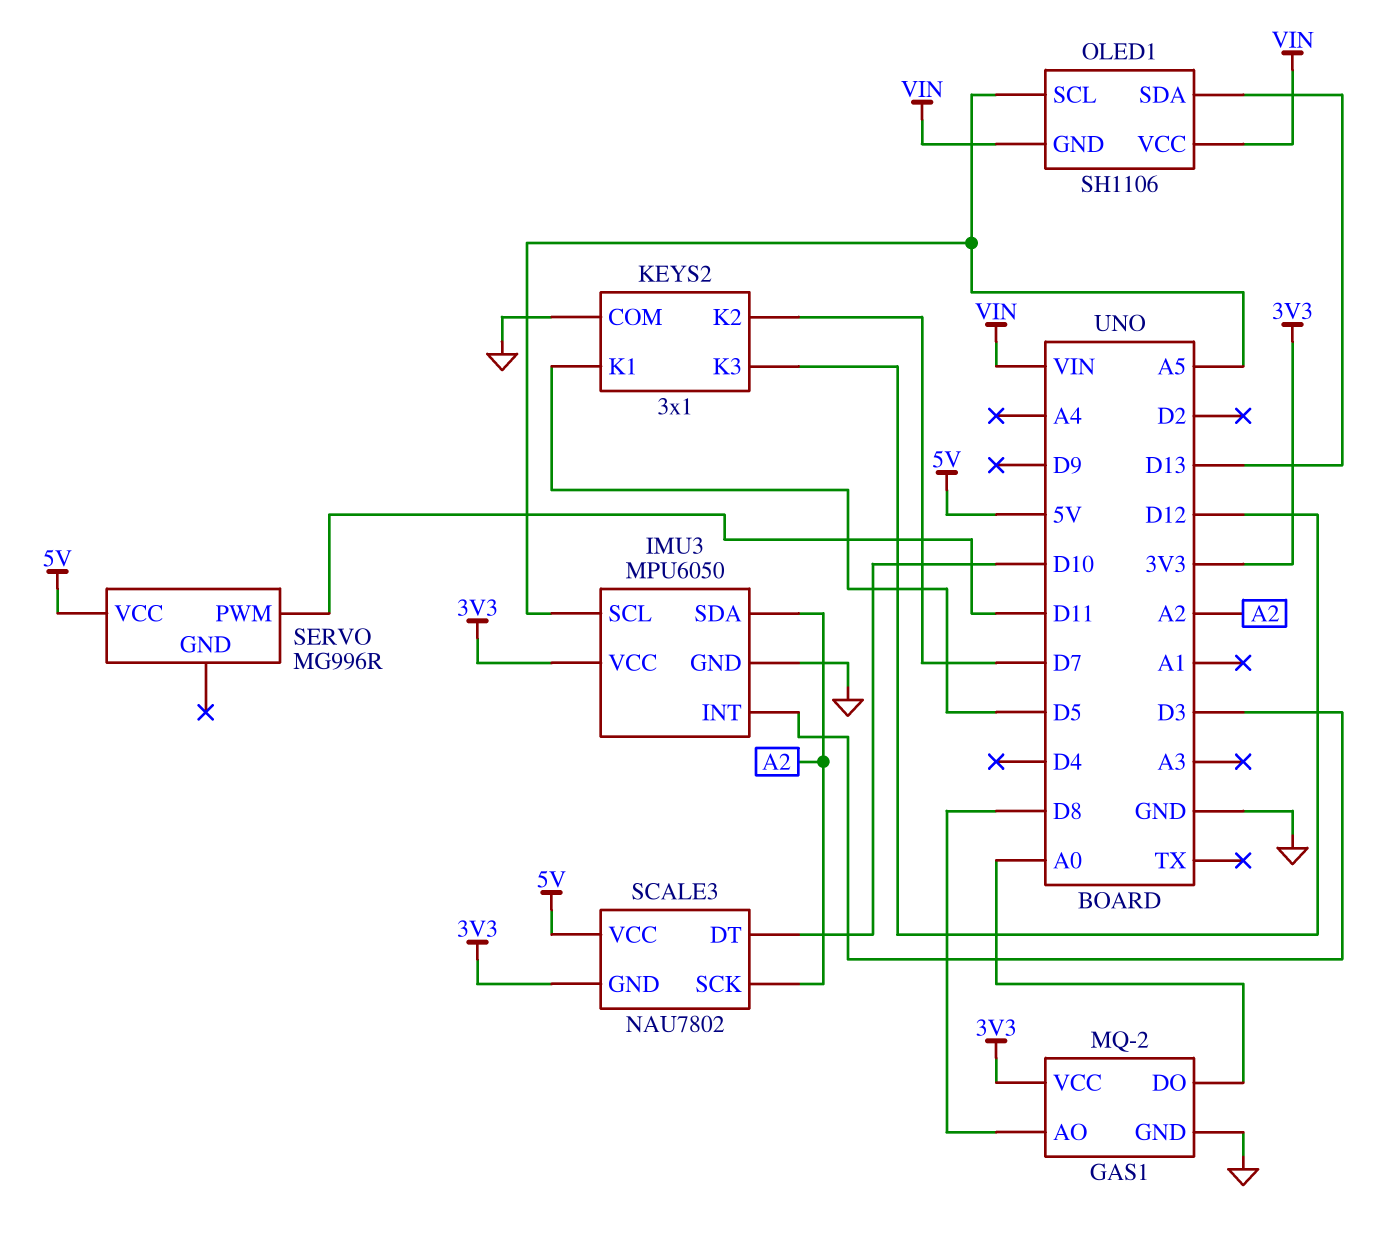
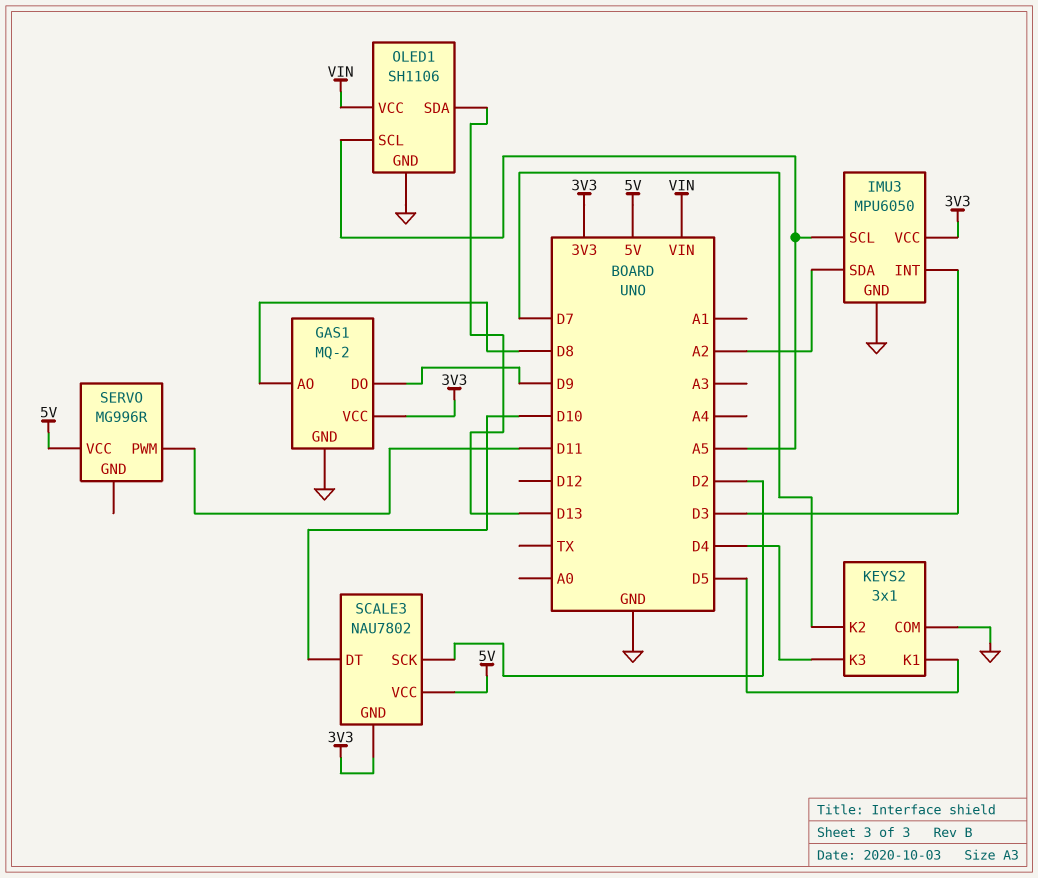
GAS1 pin DO: A0 -> D9
KEYS2 pin K3: D12 -> D4
OLED1 pin GND: VIN -> GND
SCALE3 pin SCK: A2 -> D2

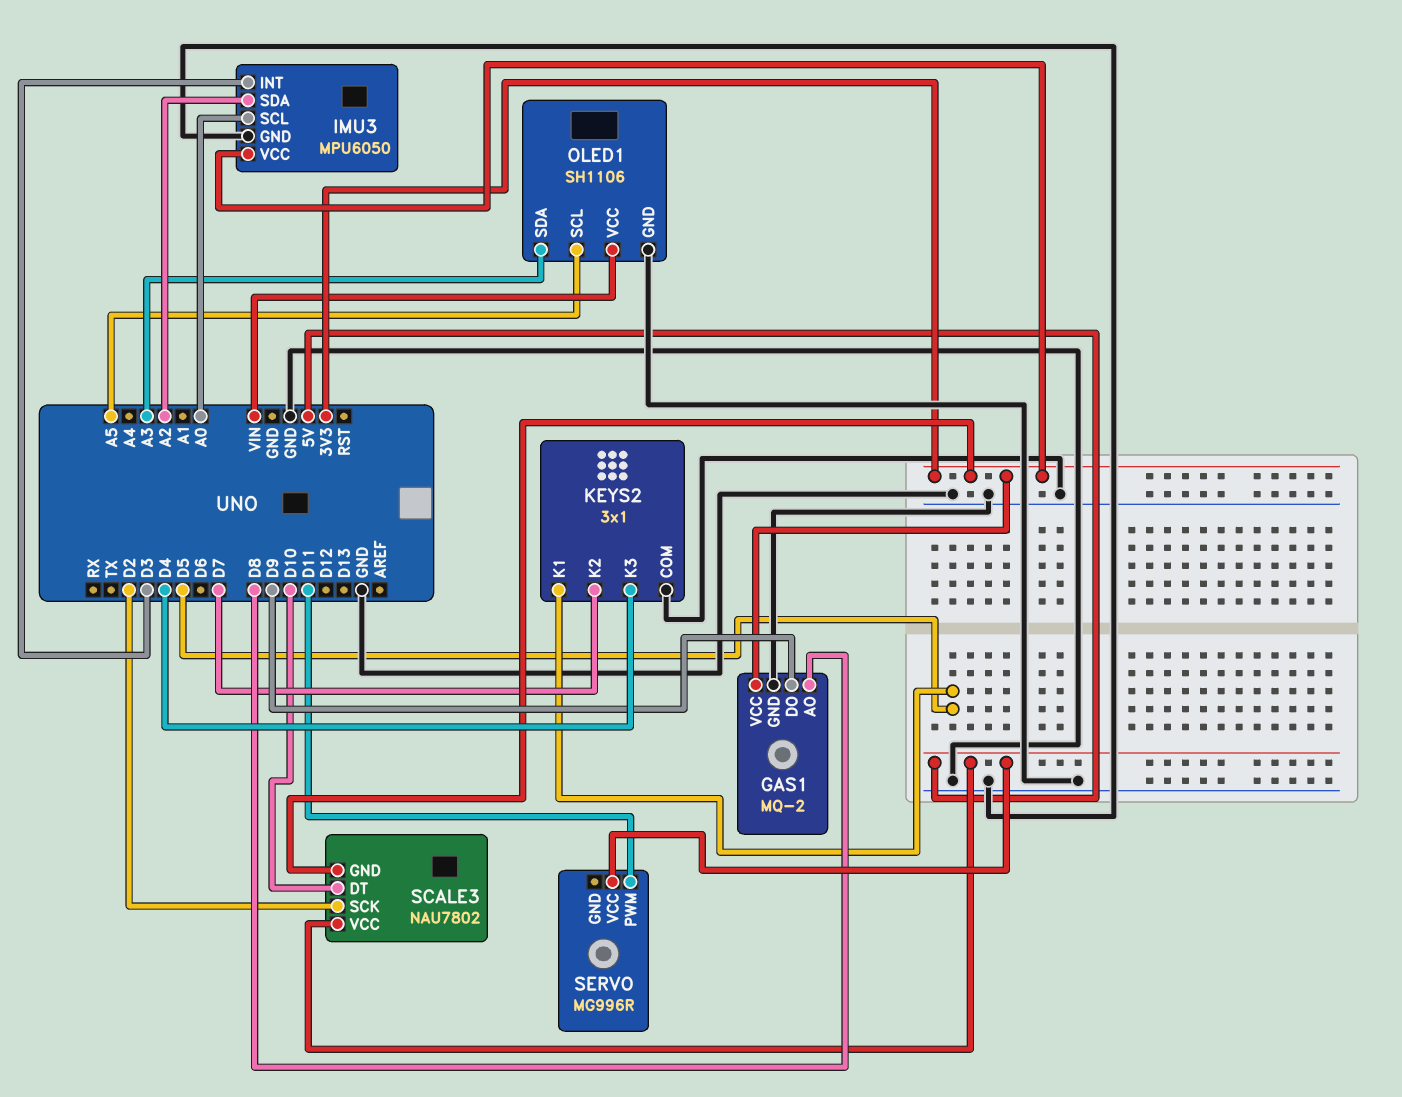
IMU3 pin SCL: A5 -> A0
OLED1 pin SDA: D13 -> A3

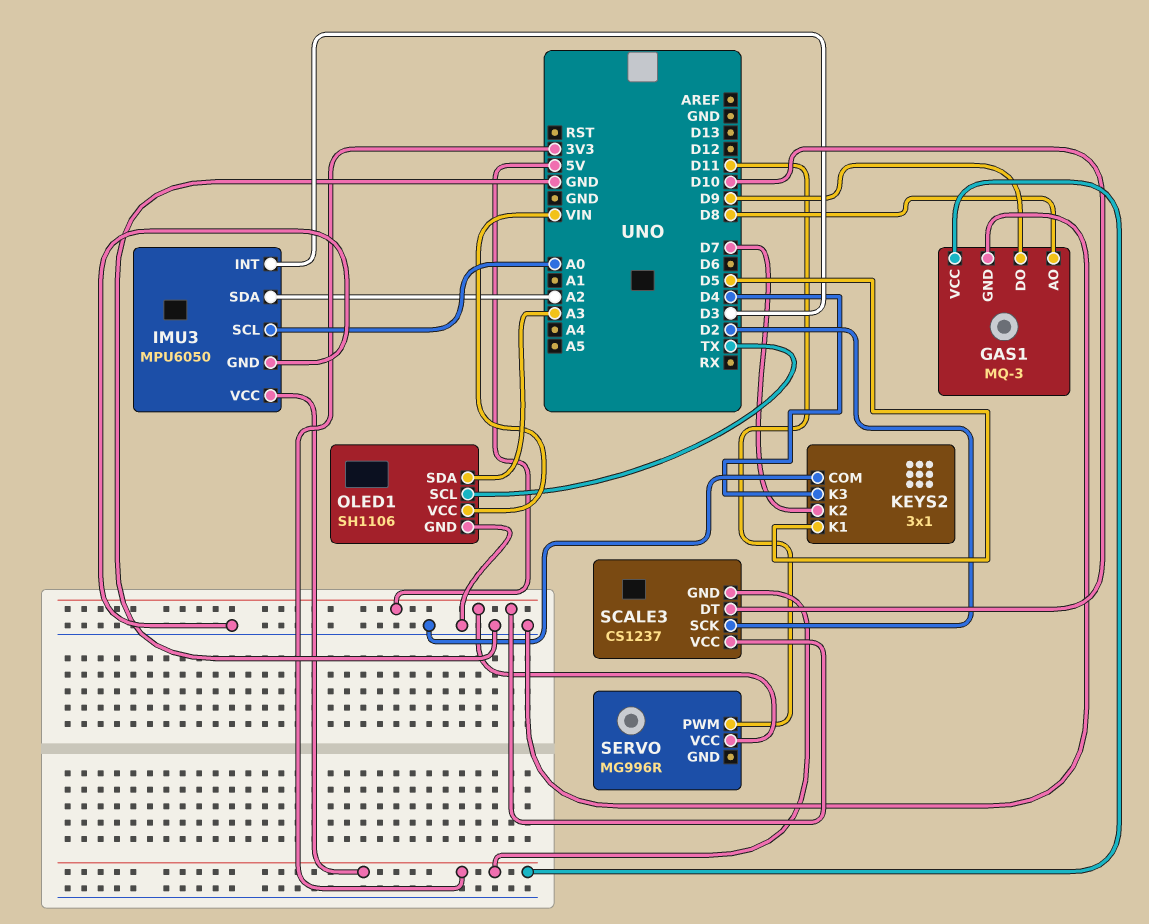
GAS1: MQ-2 -> MQ-3
OLED1 pin SCL: A5 -> TX
SCALE3: NAU7802 -> CS1237

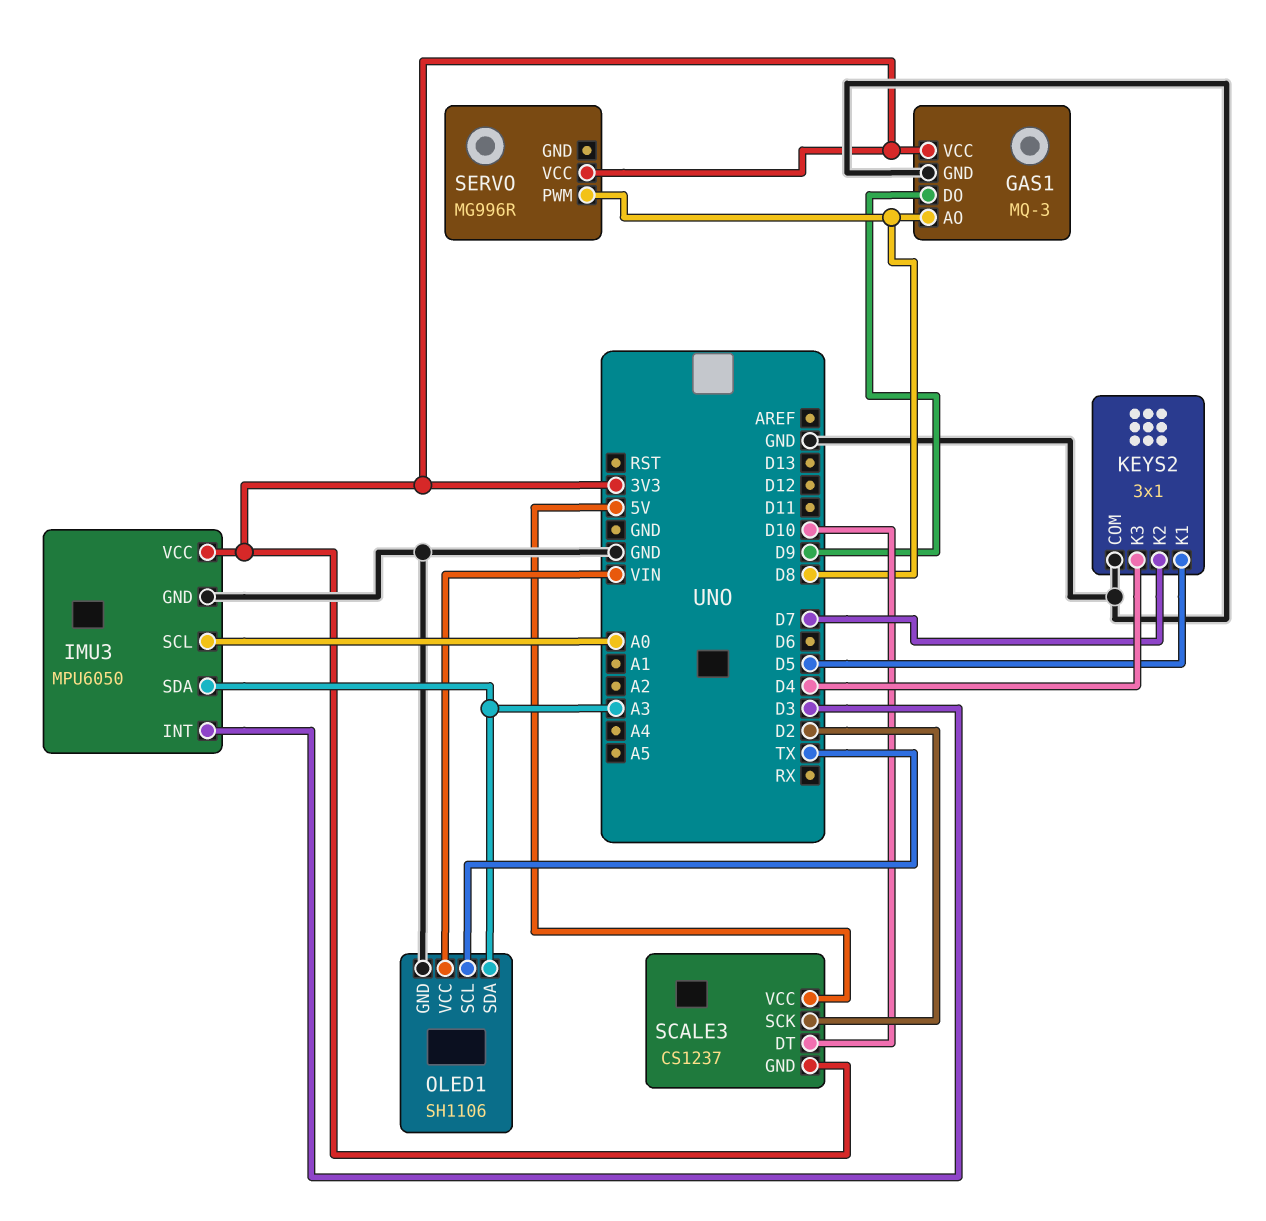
IMU3 pin SDA: A2 -> A3
SERVO pin PWM: D11 -> D8
SERVO pin VCC: 5V -> 3V3

